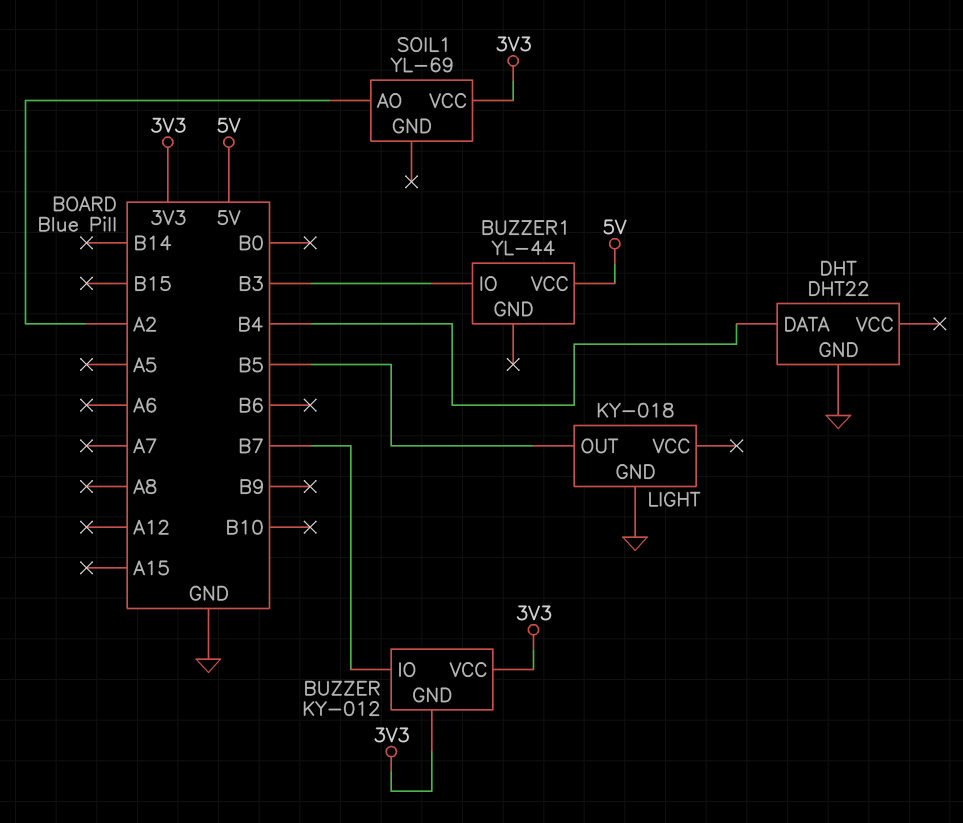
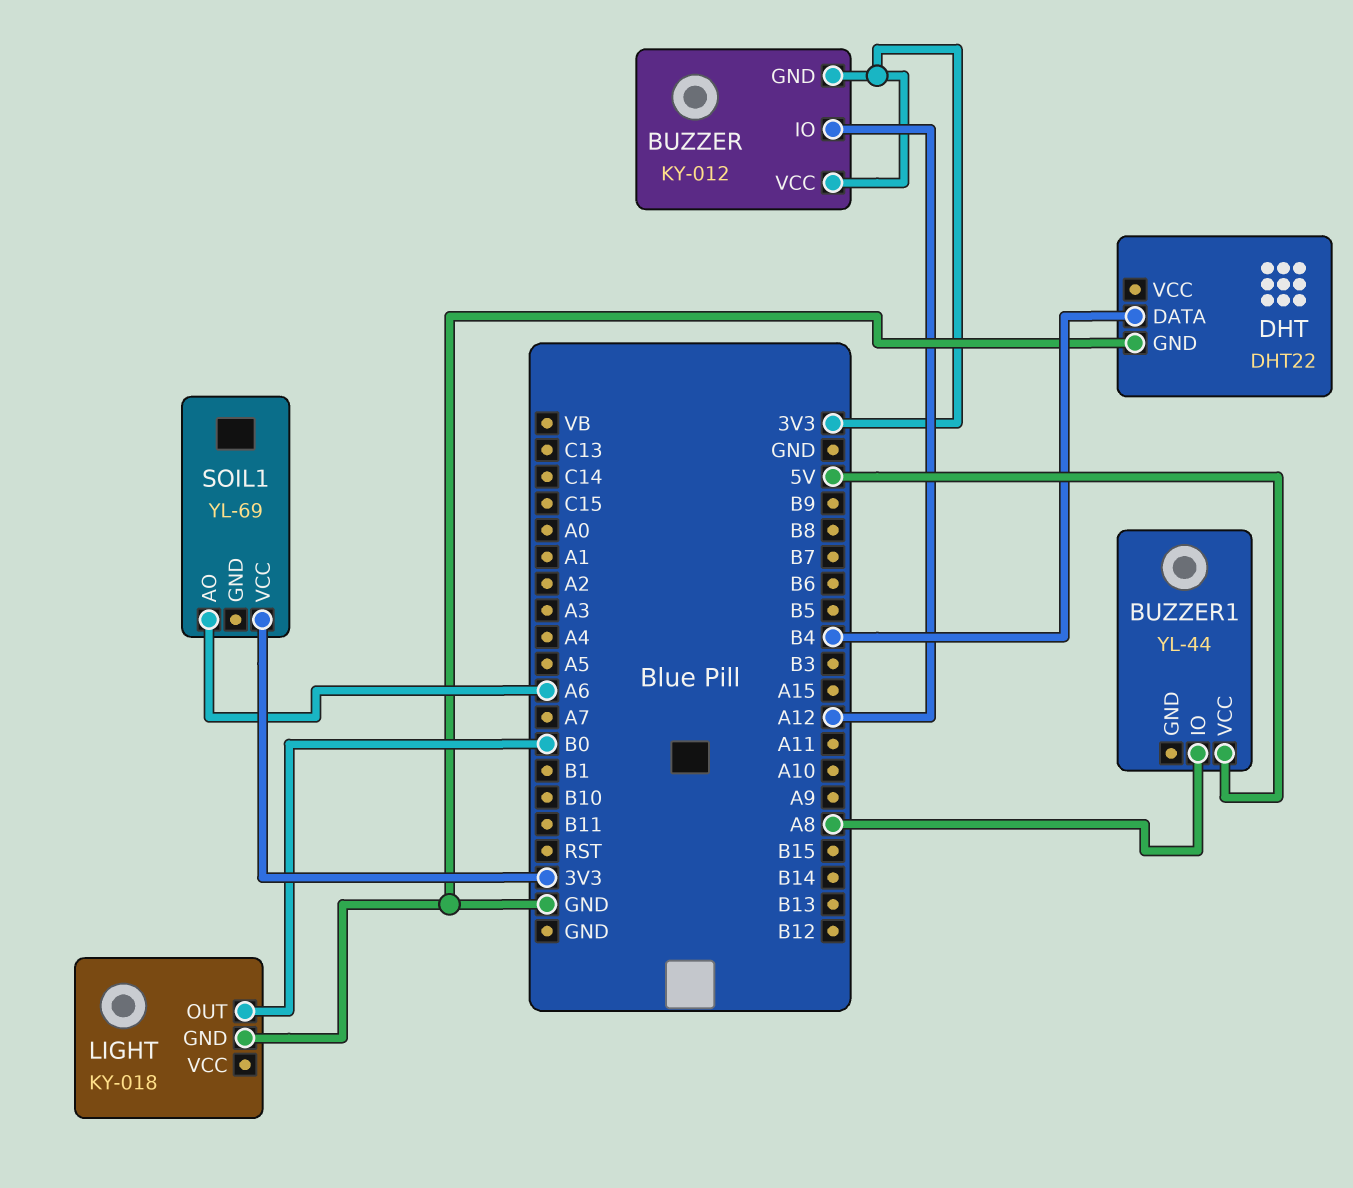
BUZZER pin IO: B7 -> A12
BUZZER1 pin IO: B3 -> A8
LIGHT pin OUT: B5 -> B0
SOIL1 pin AO: A2 -> A6

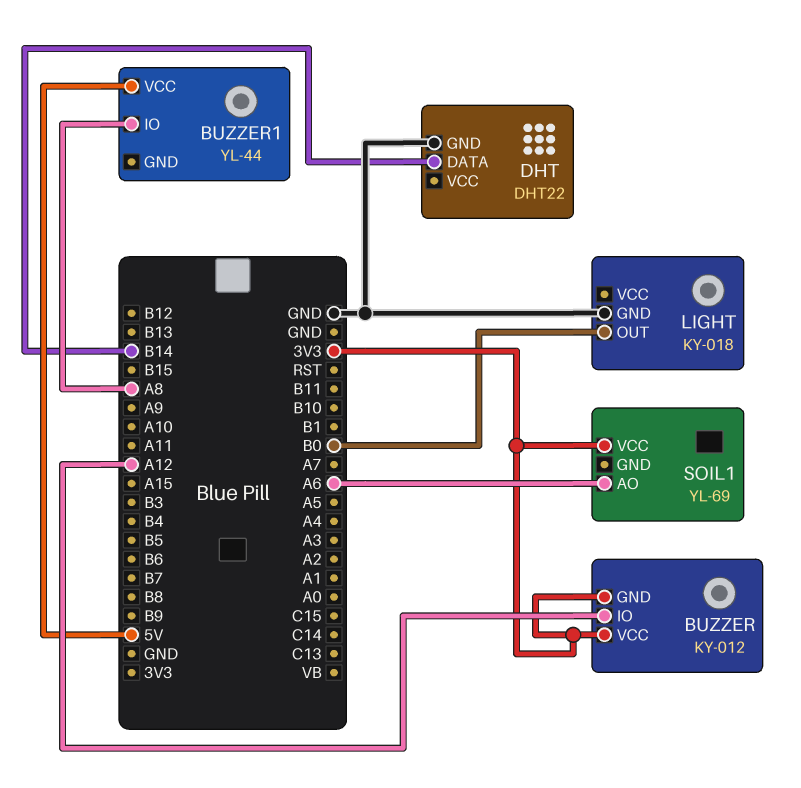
DHT pin DATA: B4 -> B14

